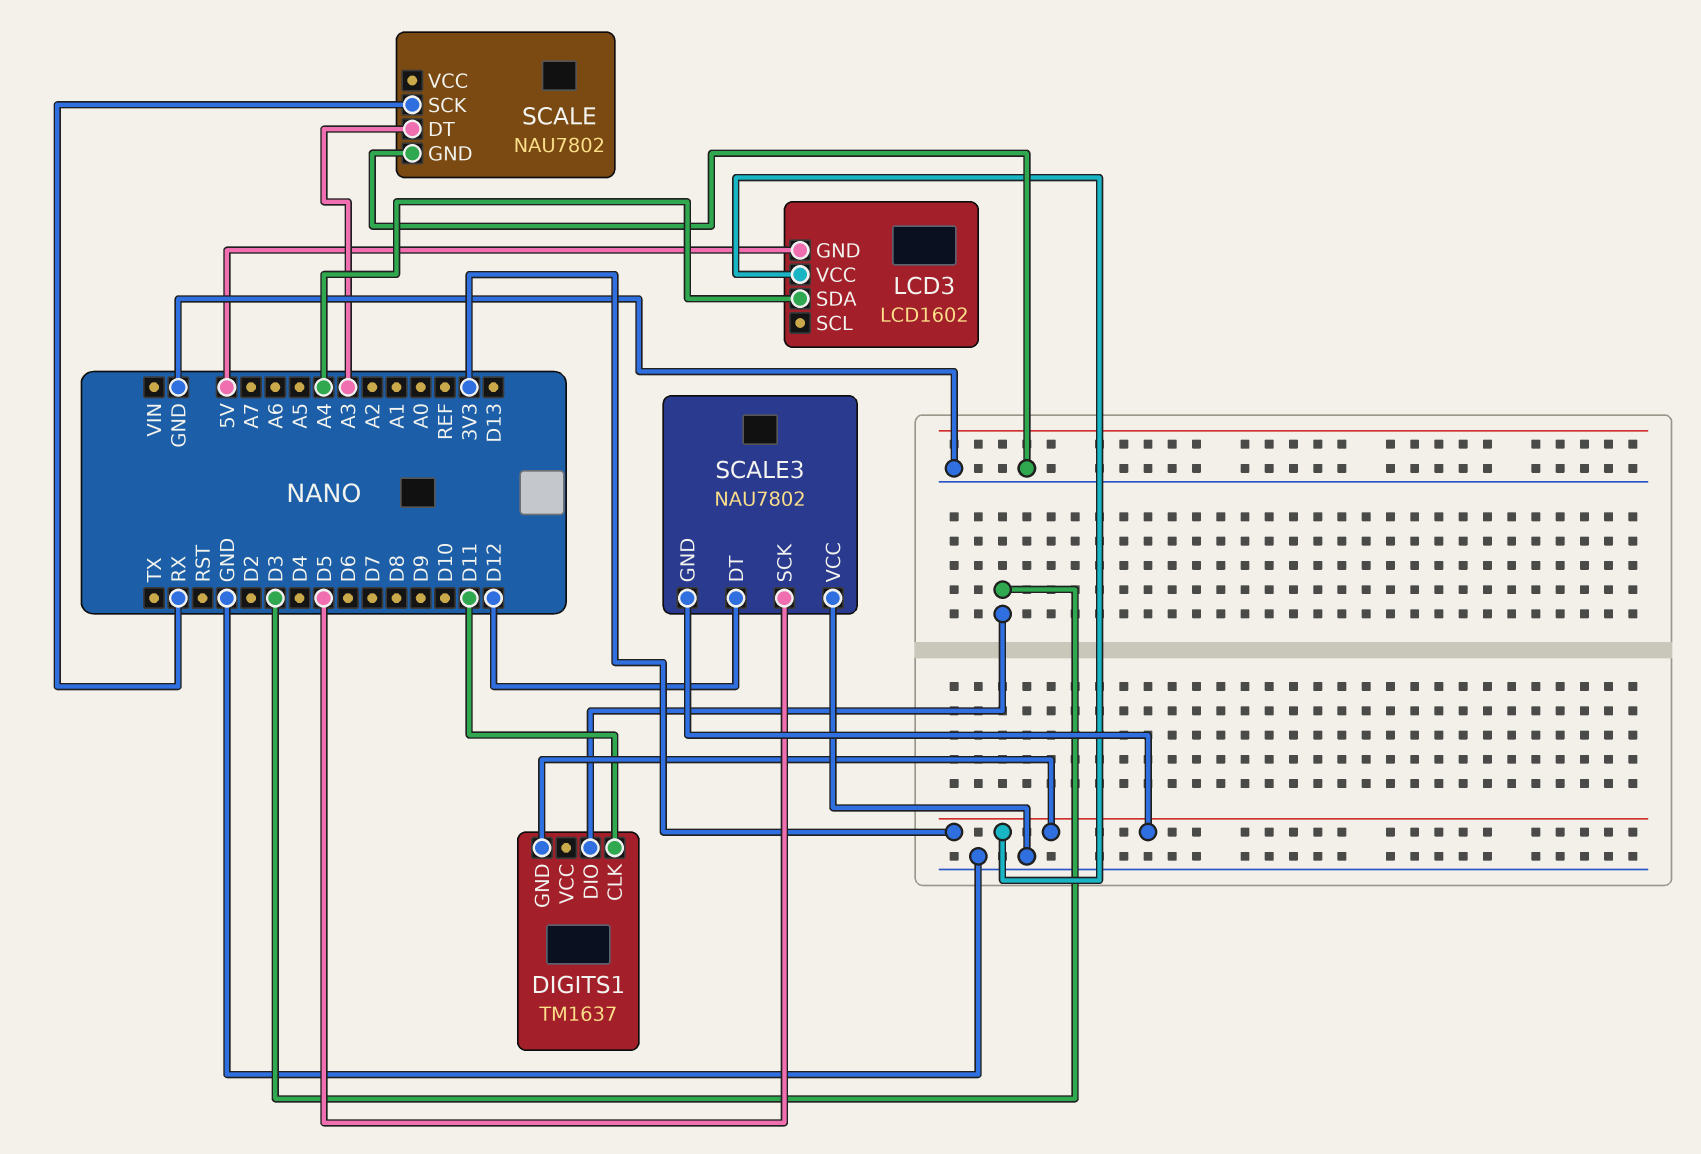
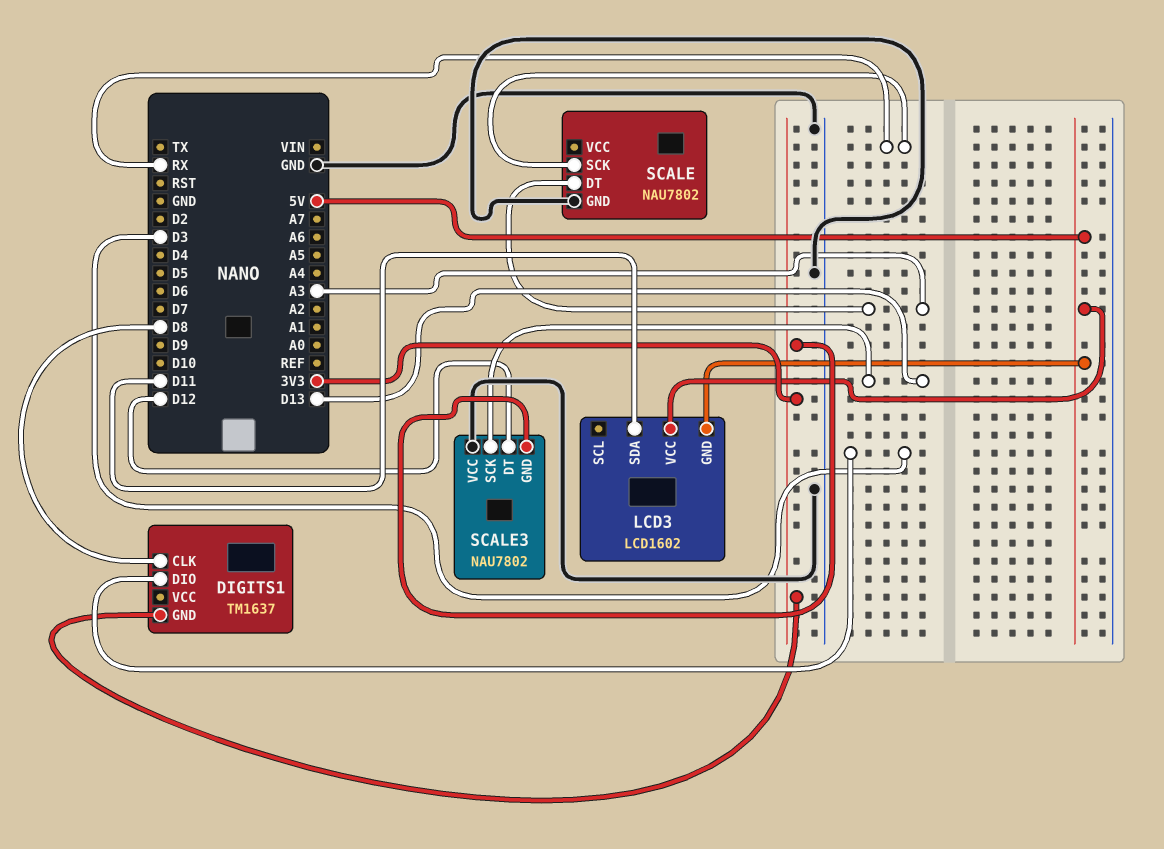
DIGITS1 pin CLK: D11 -> D8
LCD3 pin SDA: A4 -> D11
LCD3 pin VCC: 3V3 -> 5V
SCALE3 pin SCK: D5 -> D13

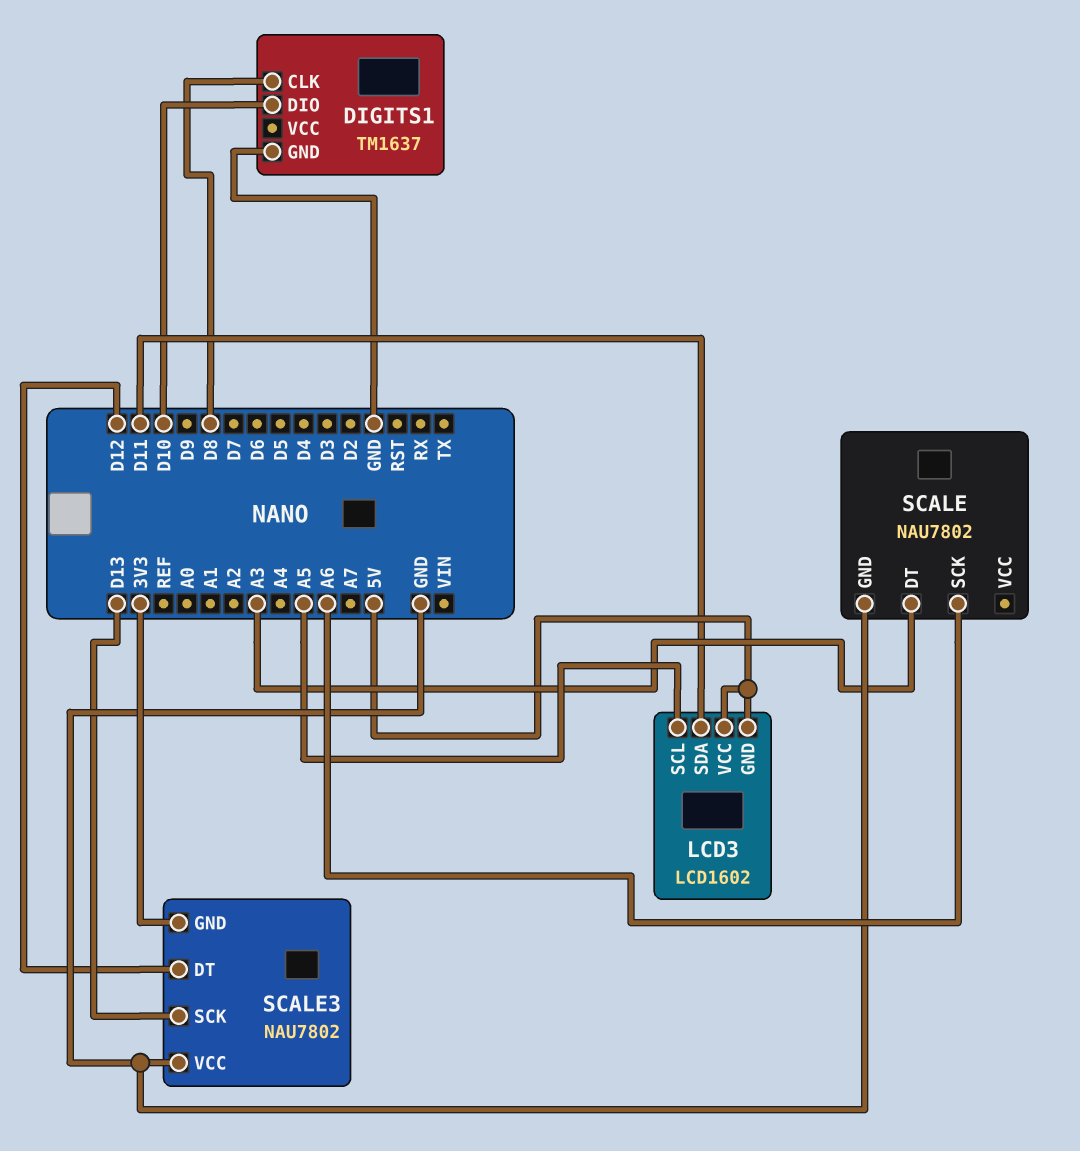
DIGITS1 pin DIO: D3 -> D10
DIGITS1 pin GND: 3V3 -> GND
LCD3 pin SCL: none -> A5
SCALE pin SCK: RX -> A6

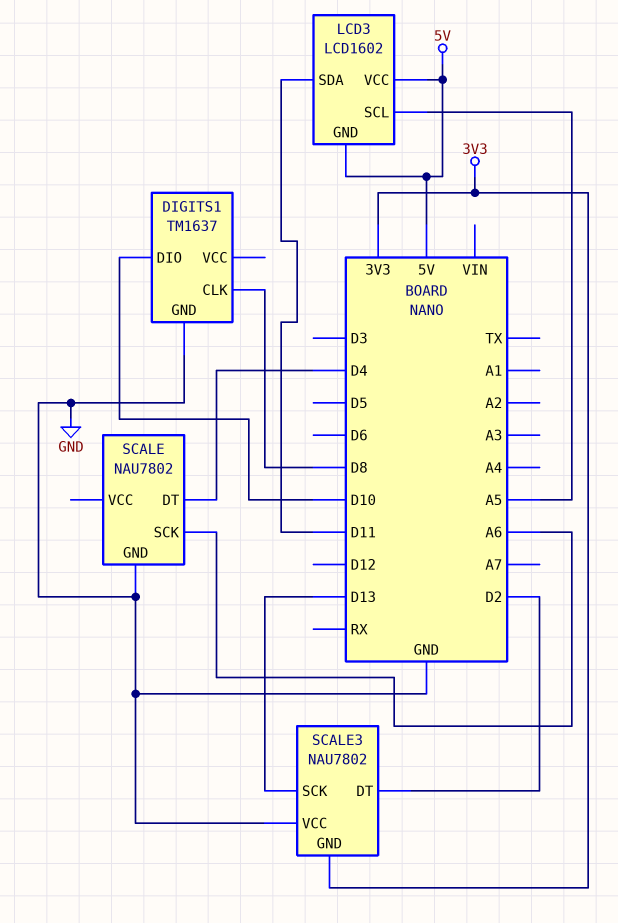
SCALE pin DT: A3 -> D4
SCALE3 pin DT: D12 -> D2

